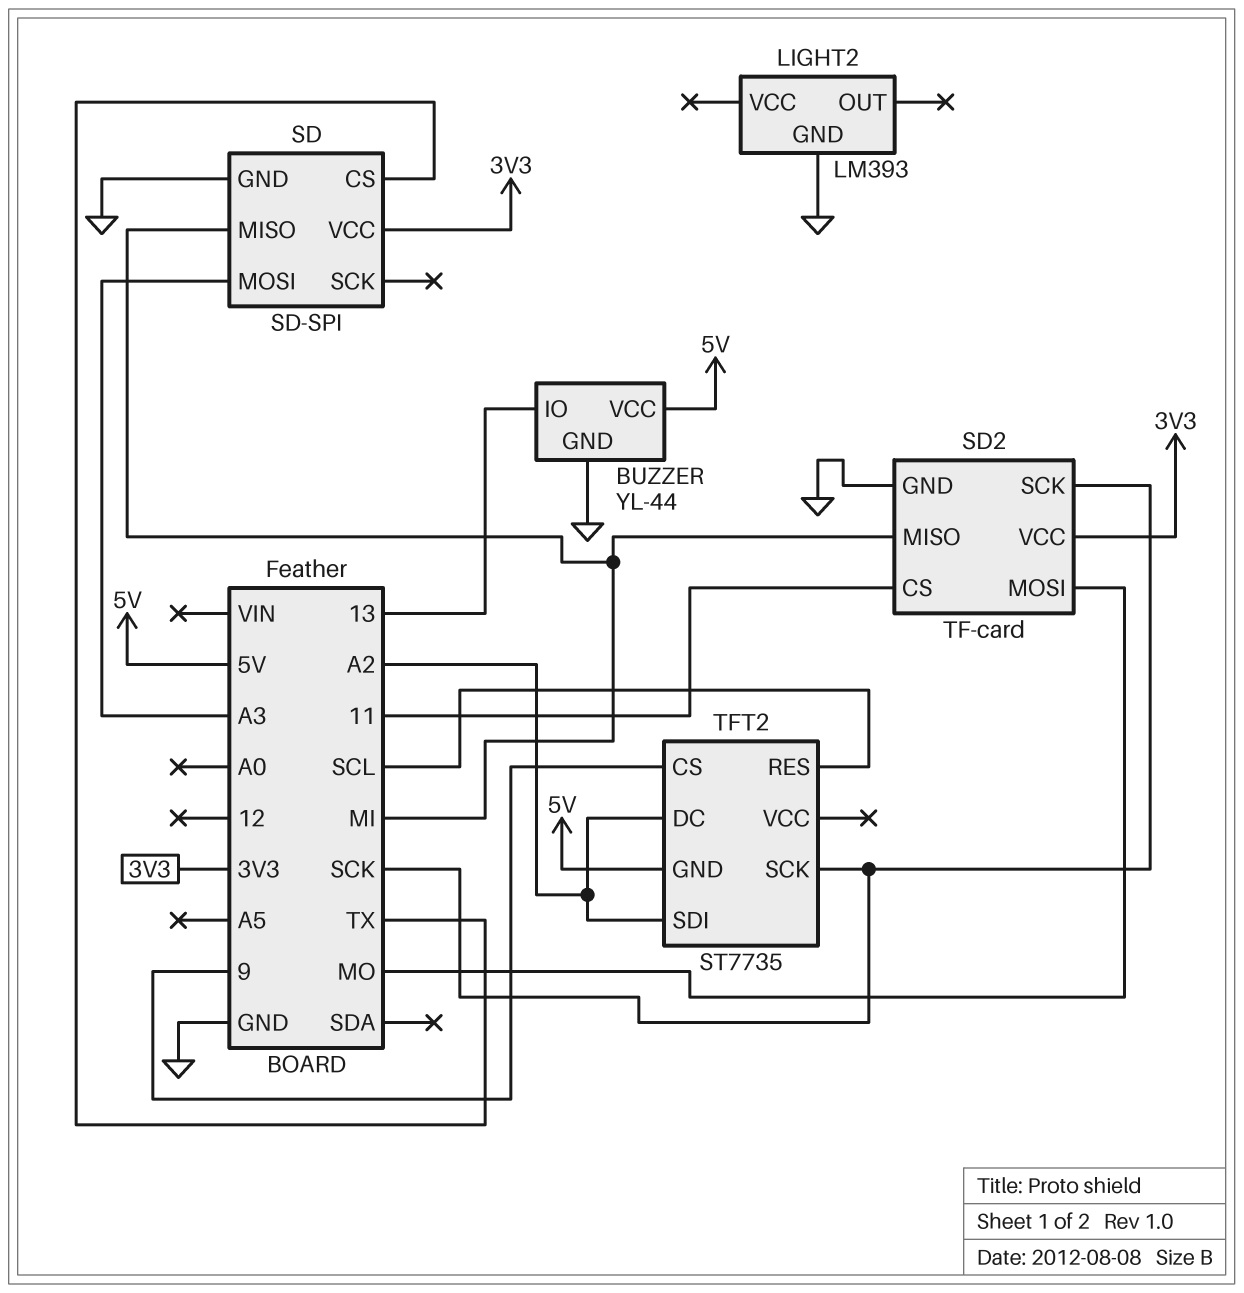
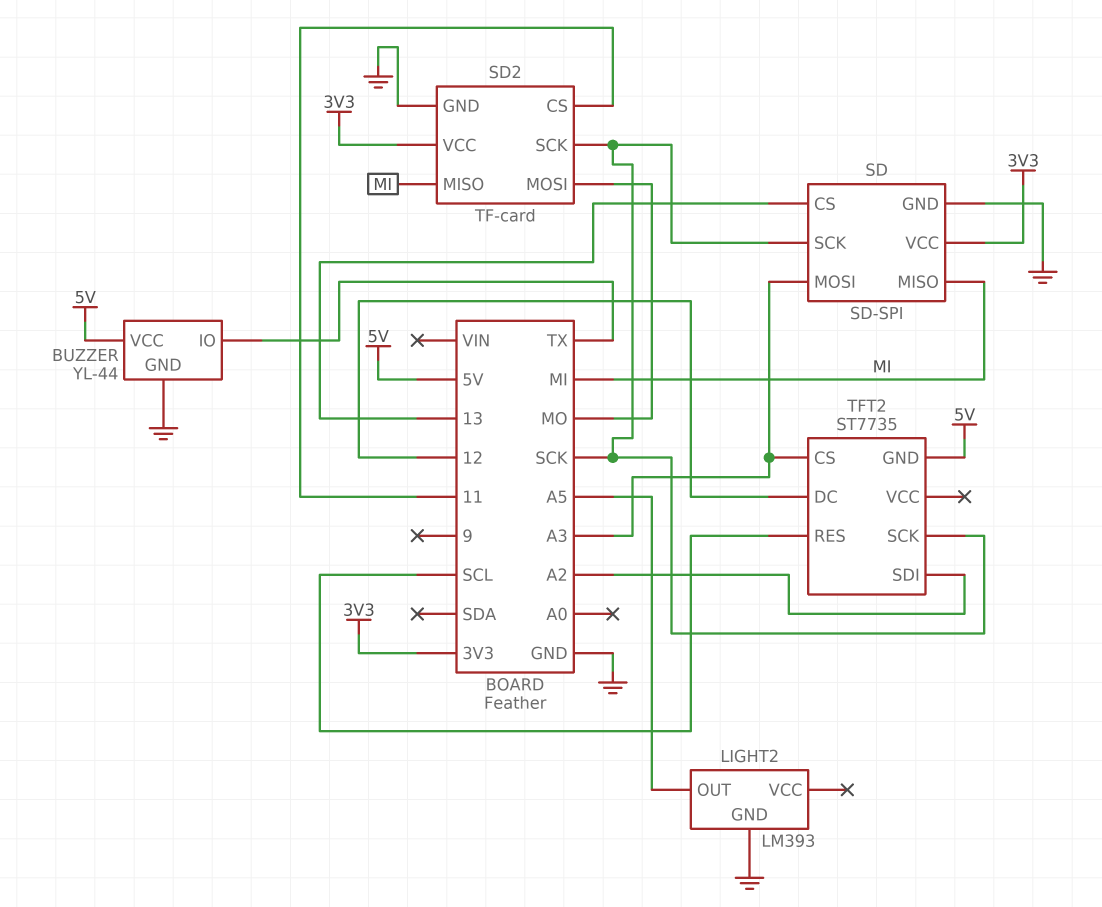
BUZZER pin IO: 13 -> TX
LIGHT2 pin OUT: none -> A5
SD pin CS: TX -> 13
SD pin SCK: none -> SCK
TFT2 pin CS: 9 -> A3
TFT2 pin DC: A2 -> 12

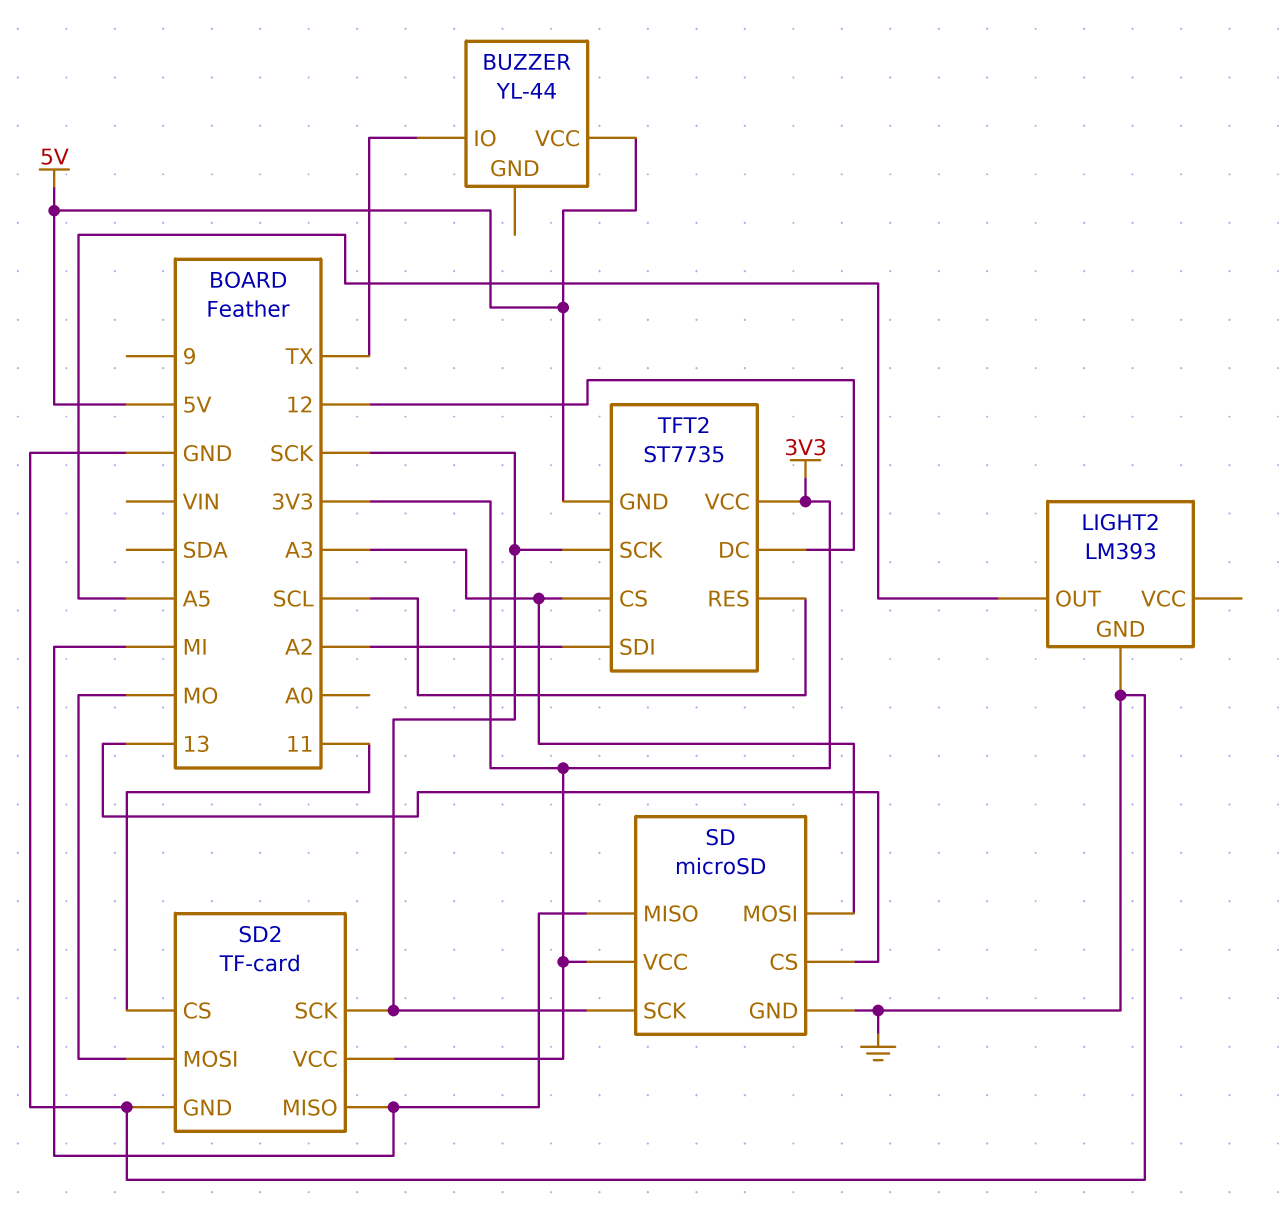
BUZZER pin GND: GND -> none
SD: SD-SPI -> microSD
TFT2 pin VCC: none -> 3V3

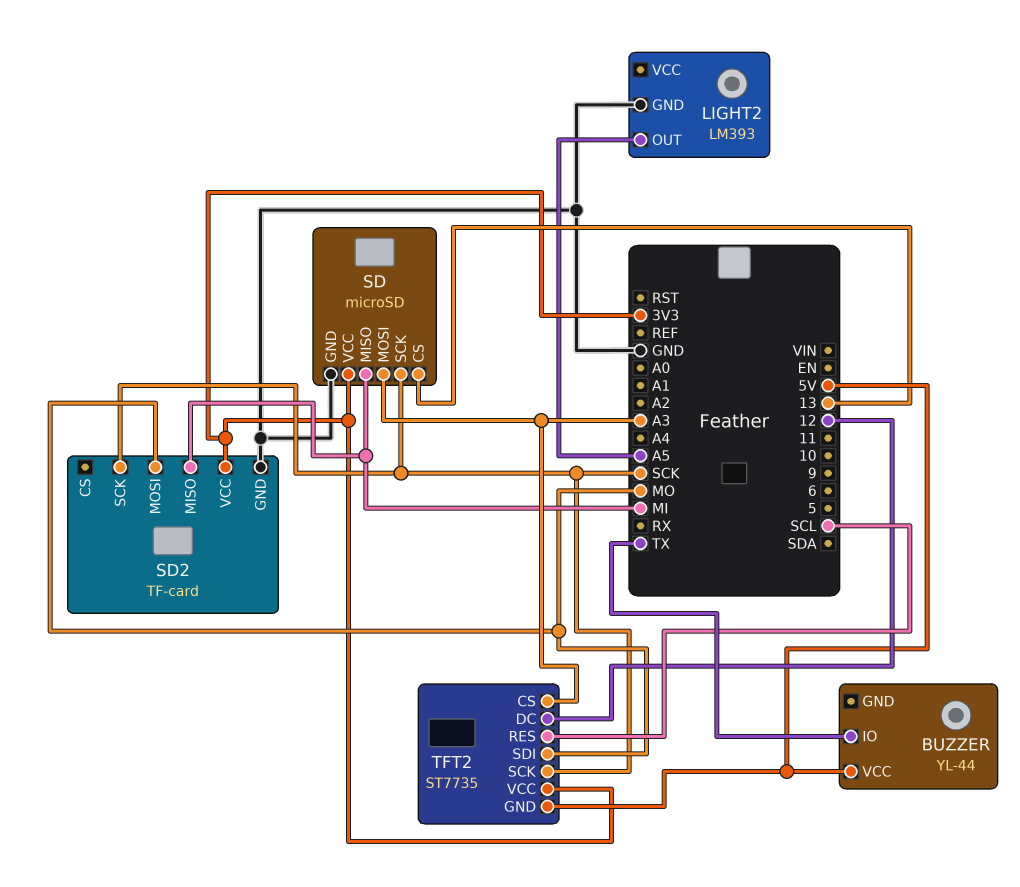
SD2 pin CS: 11 -> none
TFT2 pin SDI: A2 -> MO

